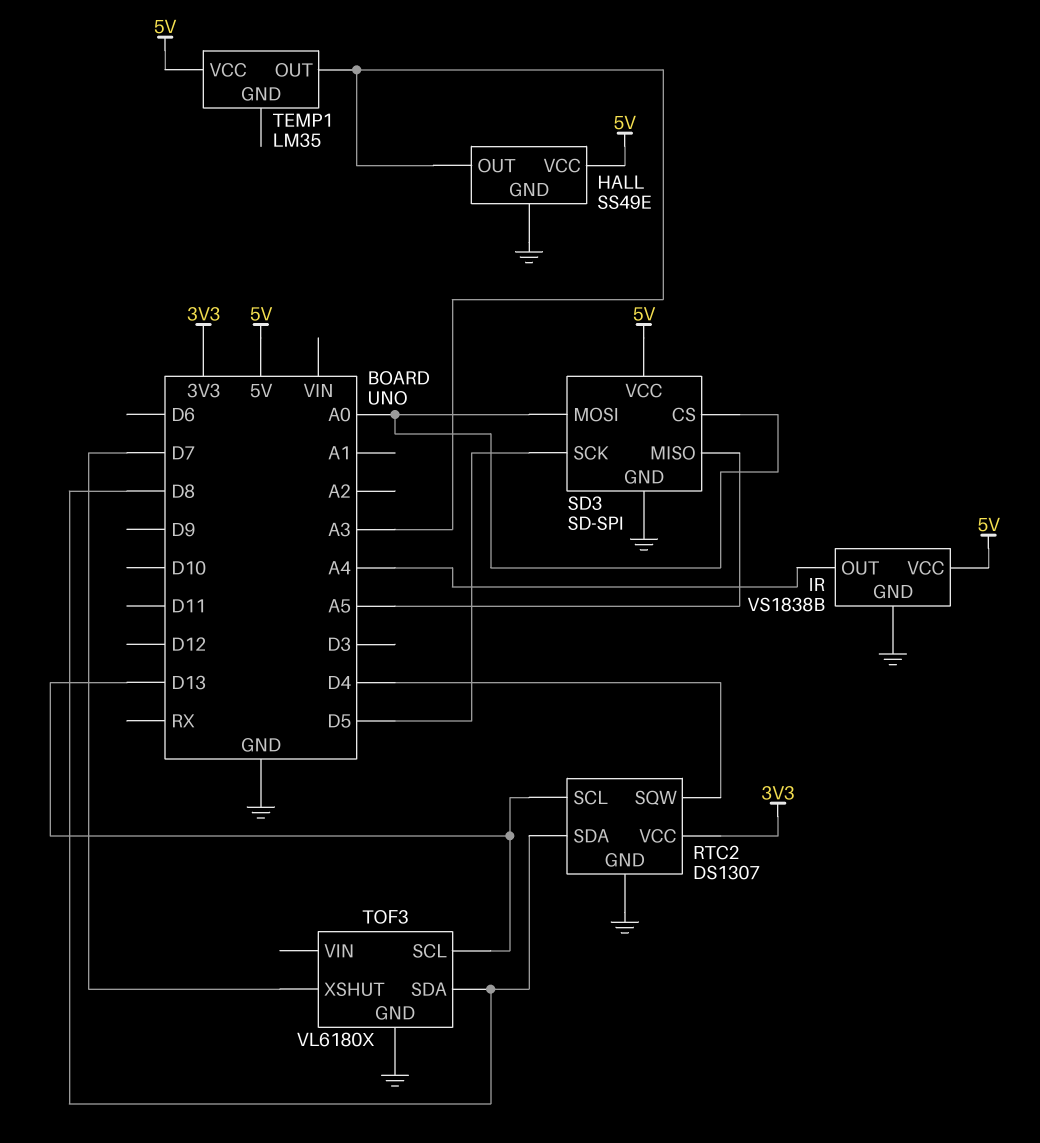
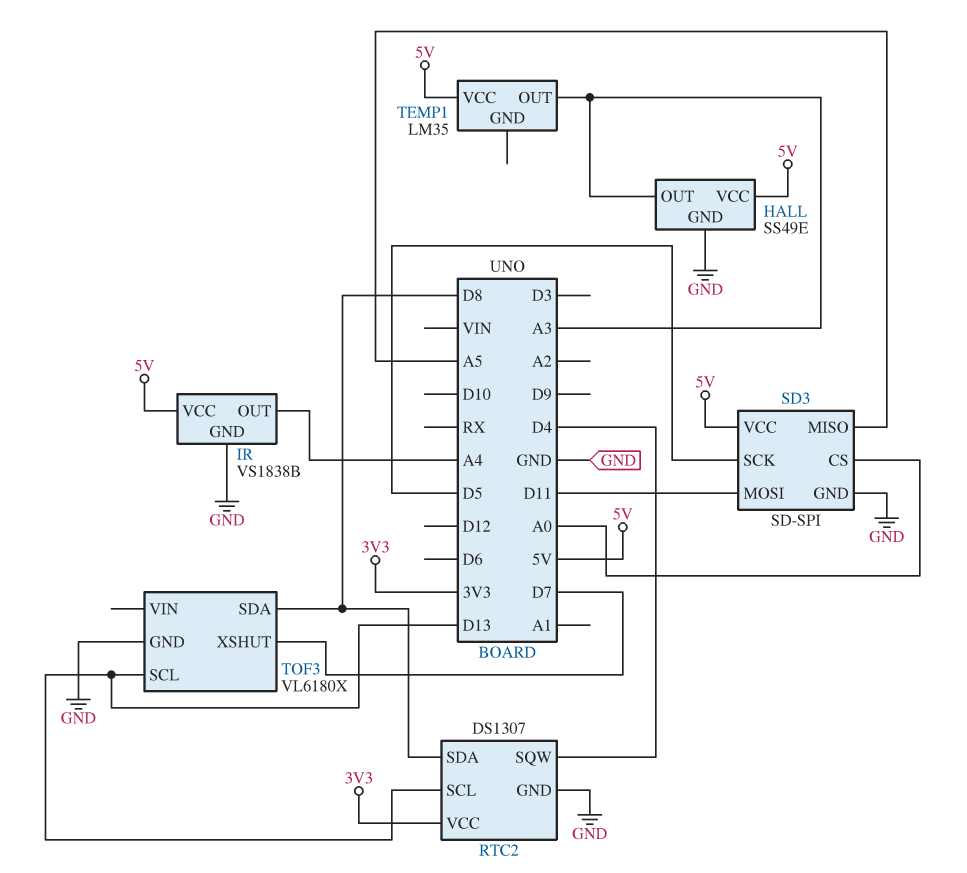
SD3 pin MOSI: A0 -> D11

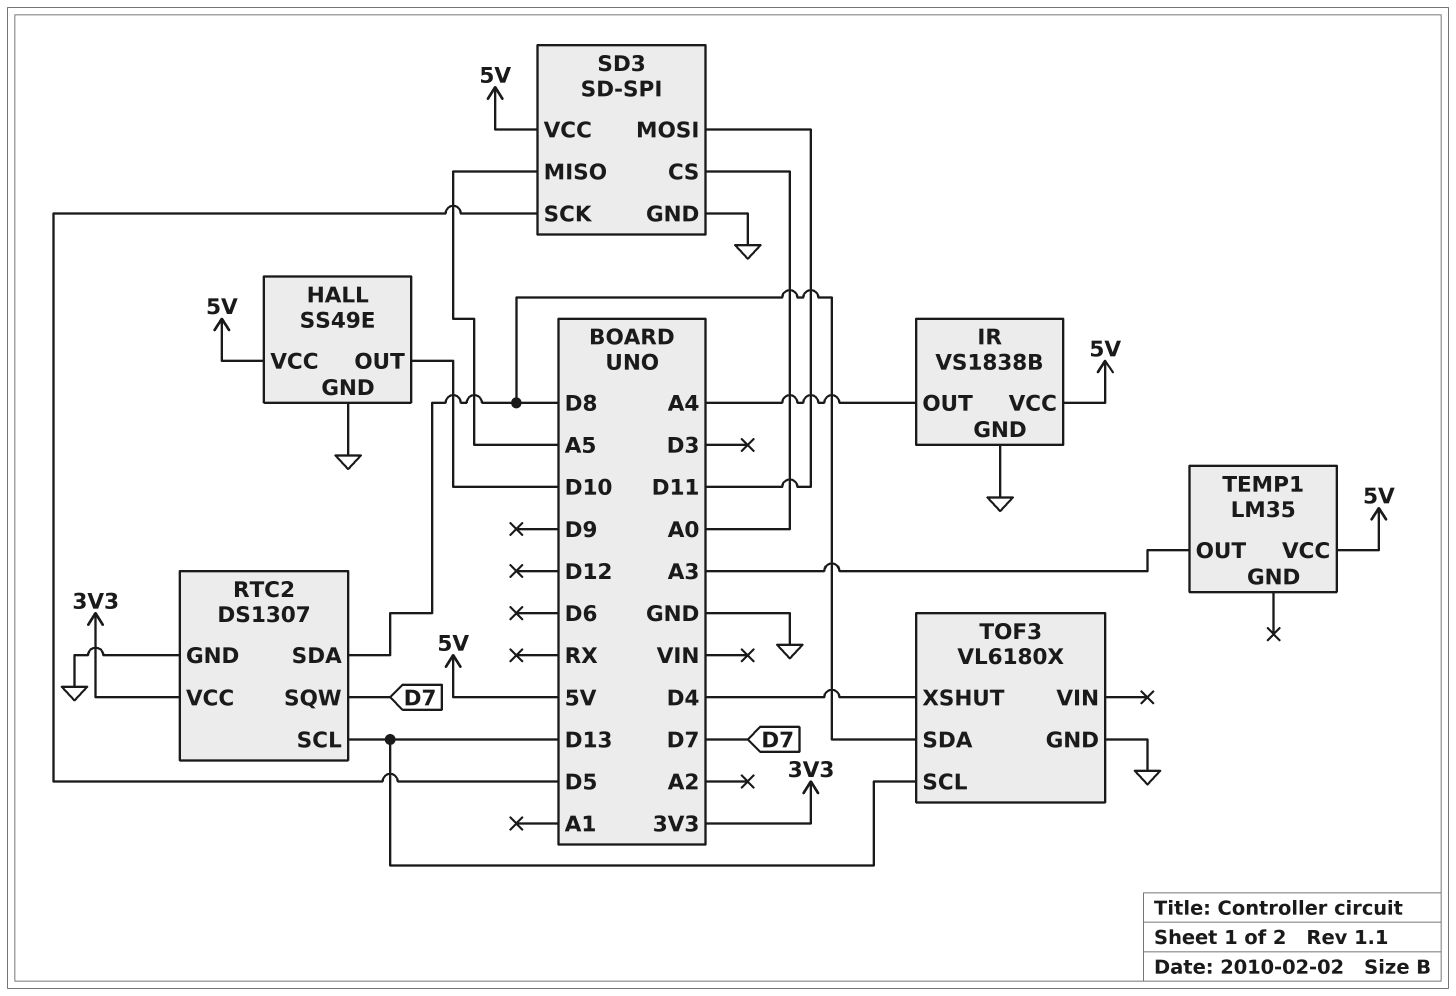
HALL pin OUT: A3 -> D10
RTC2 pin SQW: D4 -> D7
TOF3 pin XSHUT: D7 -> D4

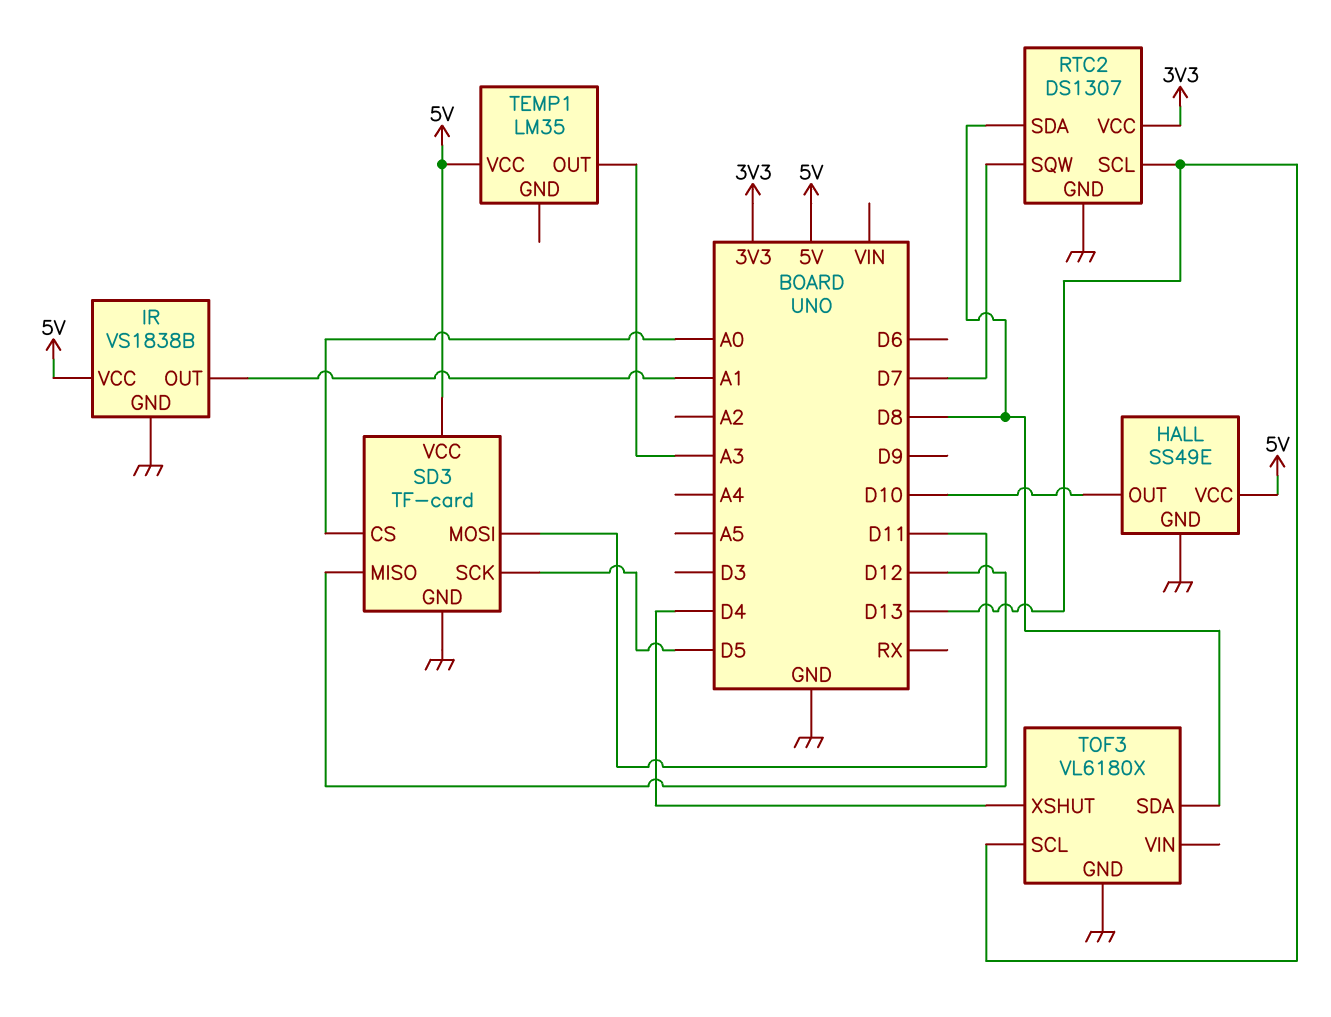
IR pin OUT: A4 -> A1
SD3: SD-SPI -> TF-card
SD3 pin MISO: A5 -> D12

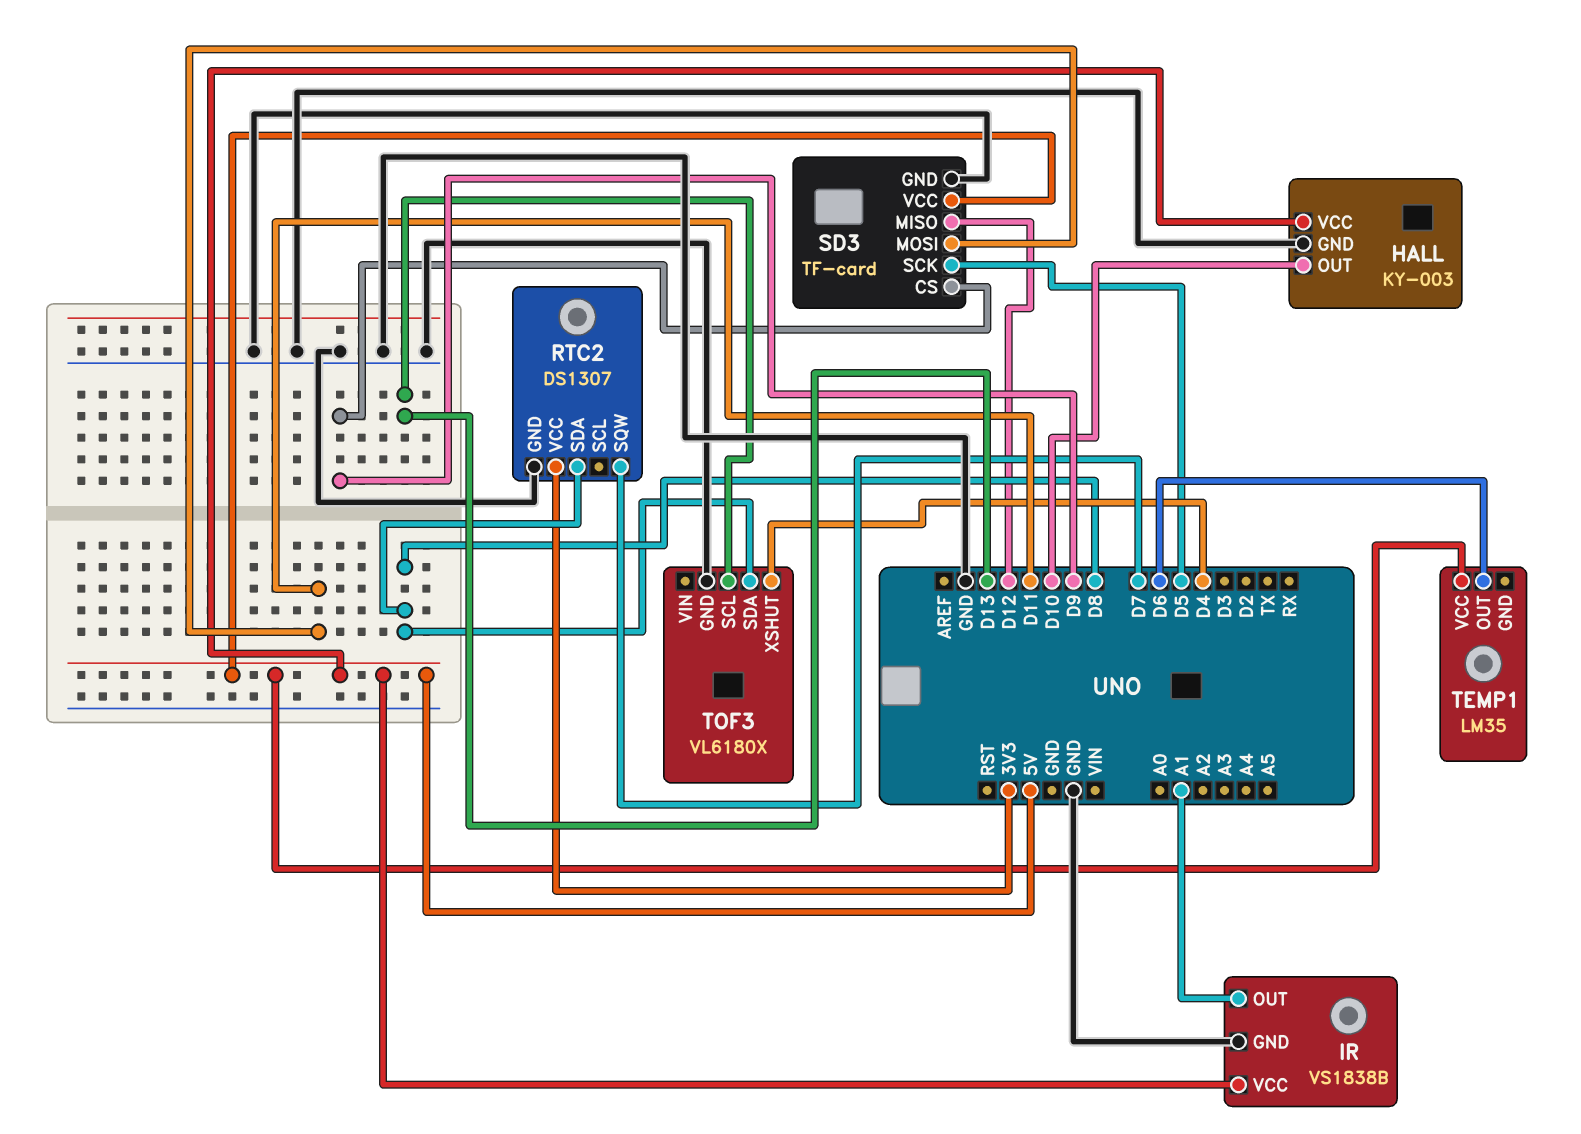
HALL: SS49E -> KY-003
RTC2 pin SCL: D13 -> none
SD3 pin CS: A0 -> D9
TEMP1 pin OUT: A3 -> D6

